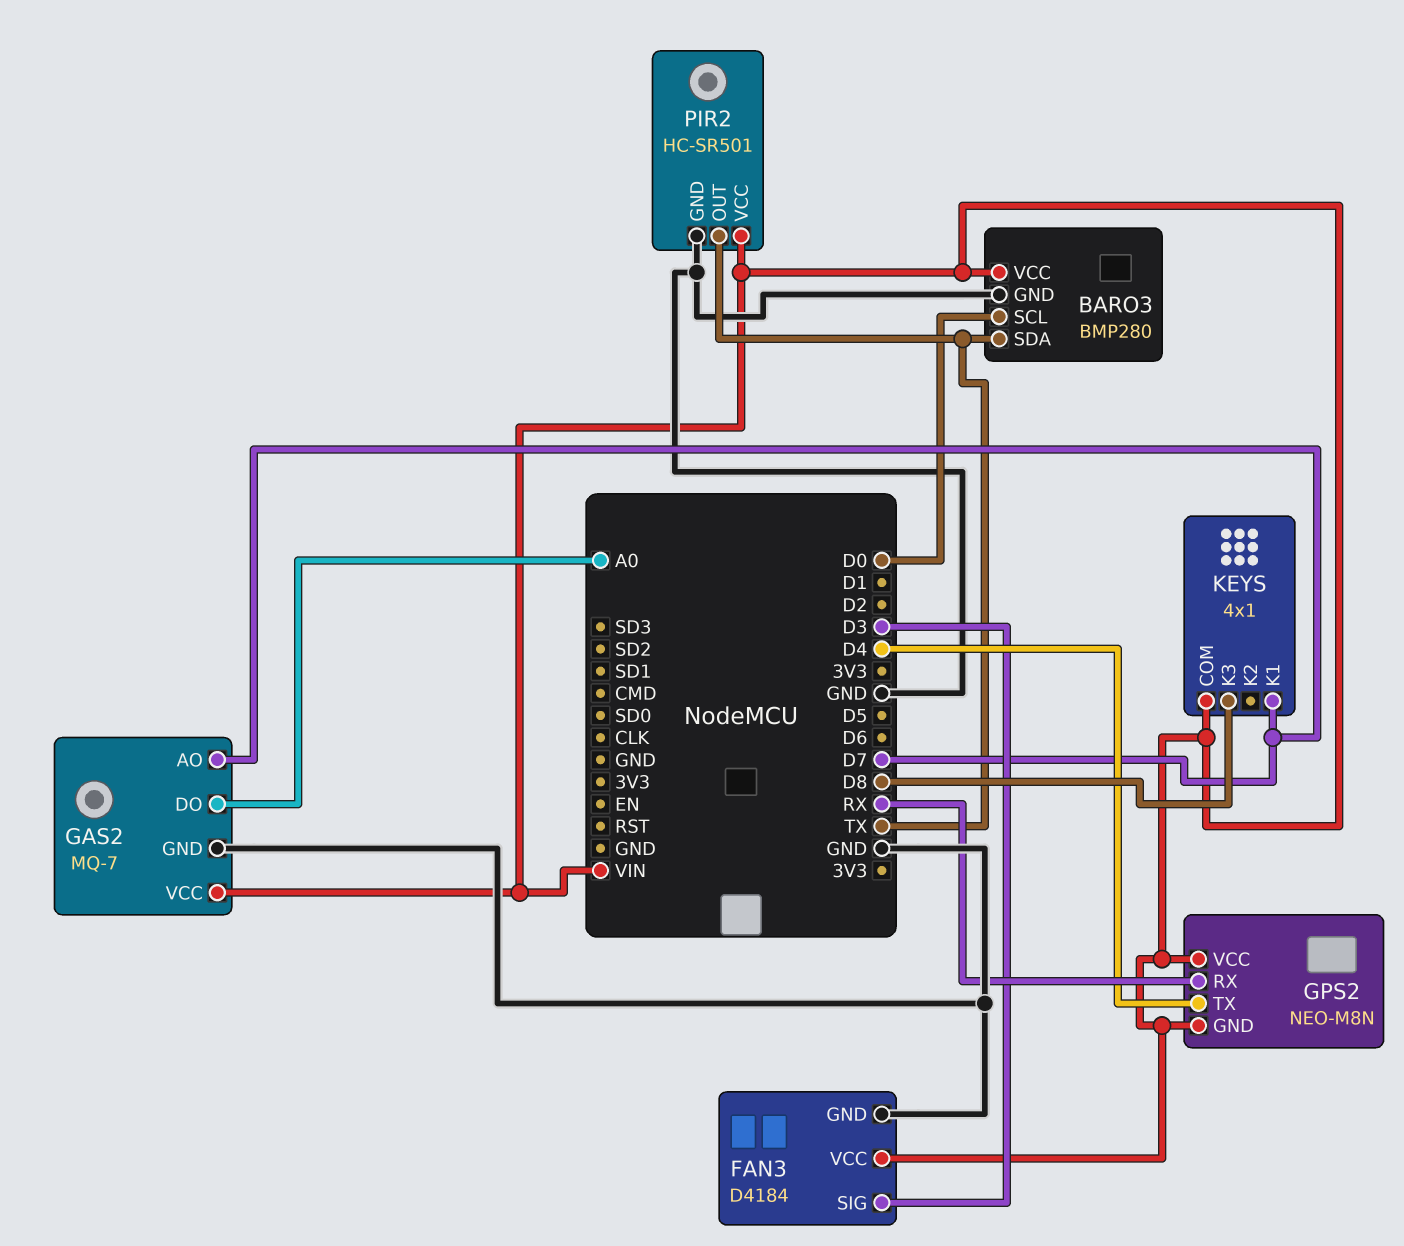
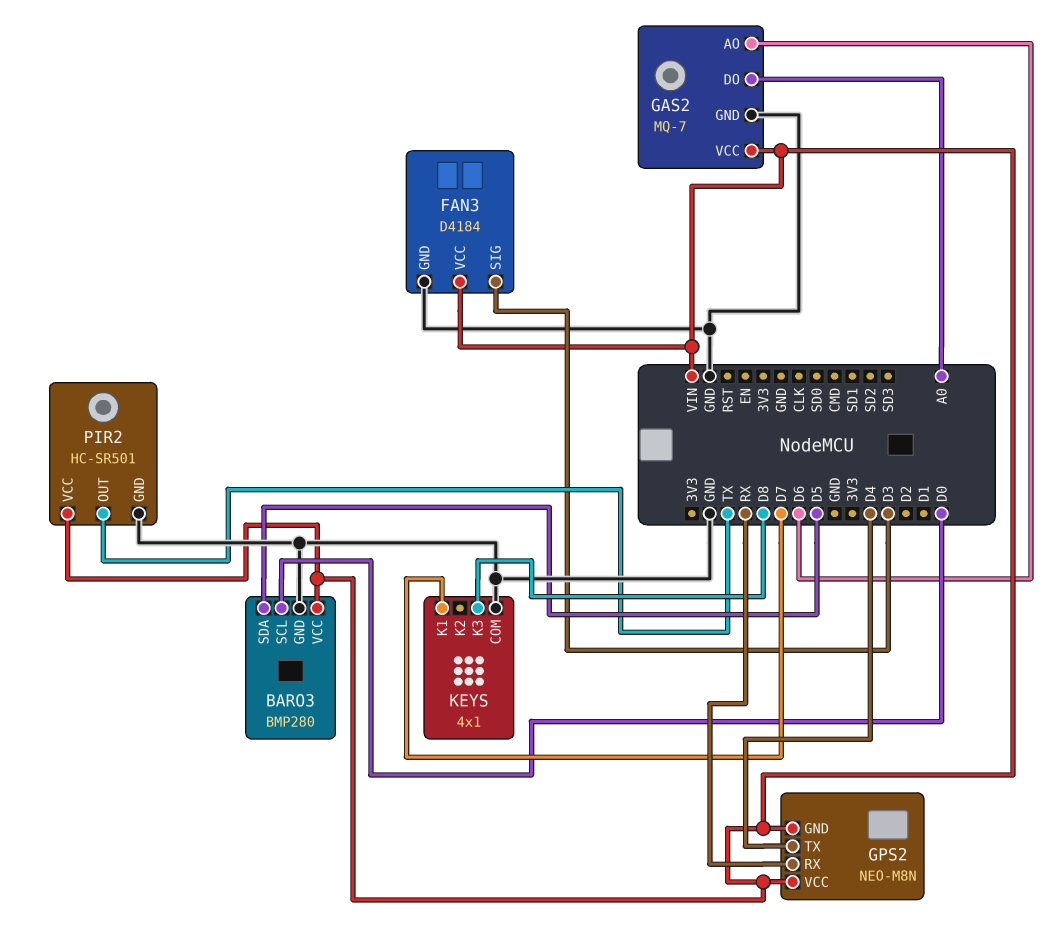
BARO3 pin SDA: TX -> D5
GAS2 pin AO: D7 -> D6
KEYS pin COM: VIN -> GND

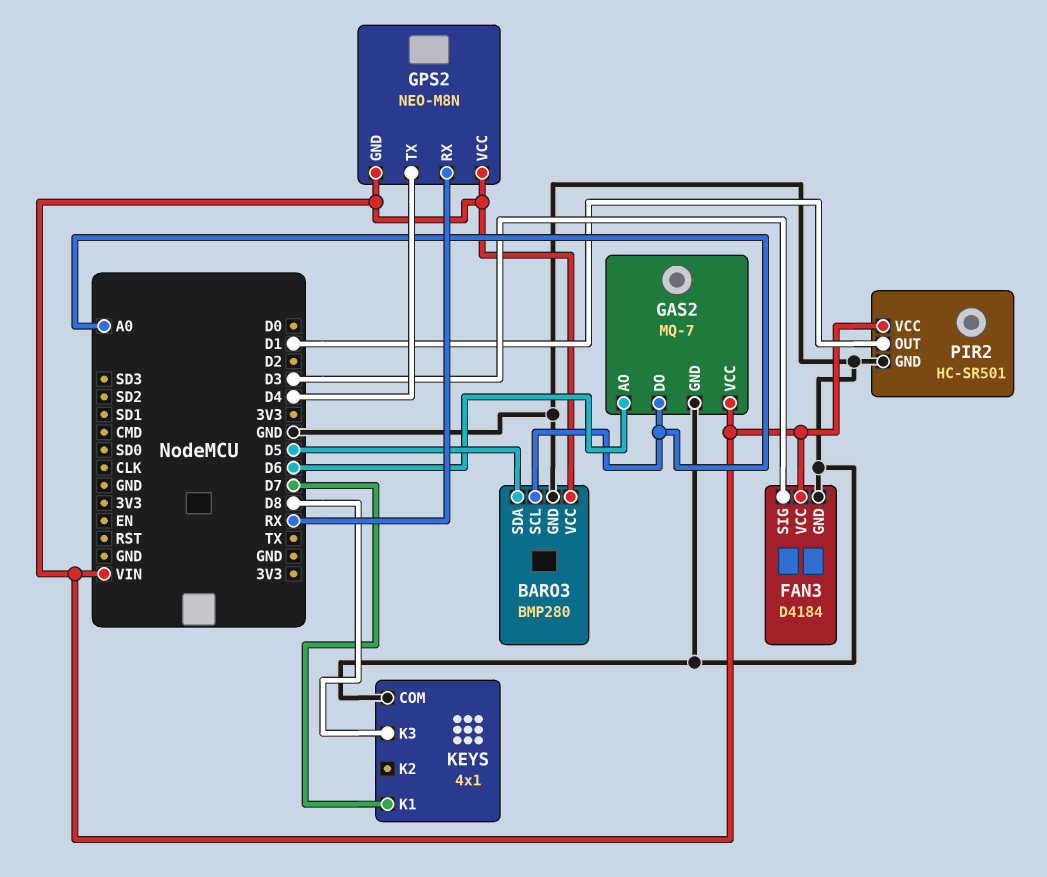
BARO3 pin SCL: D0 -> A0
PIR2 pin OUT: TX -> D1

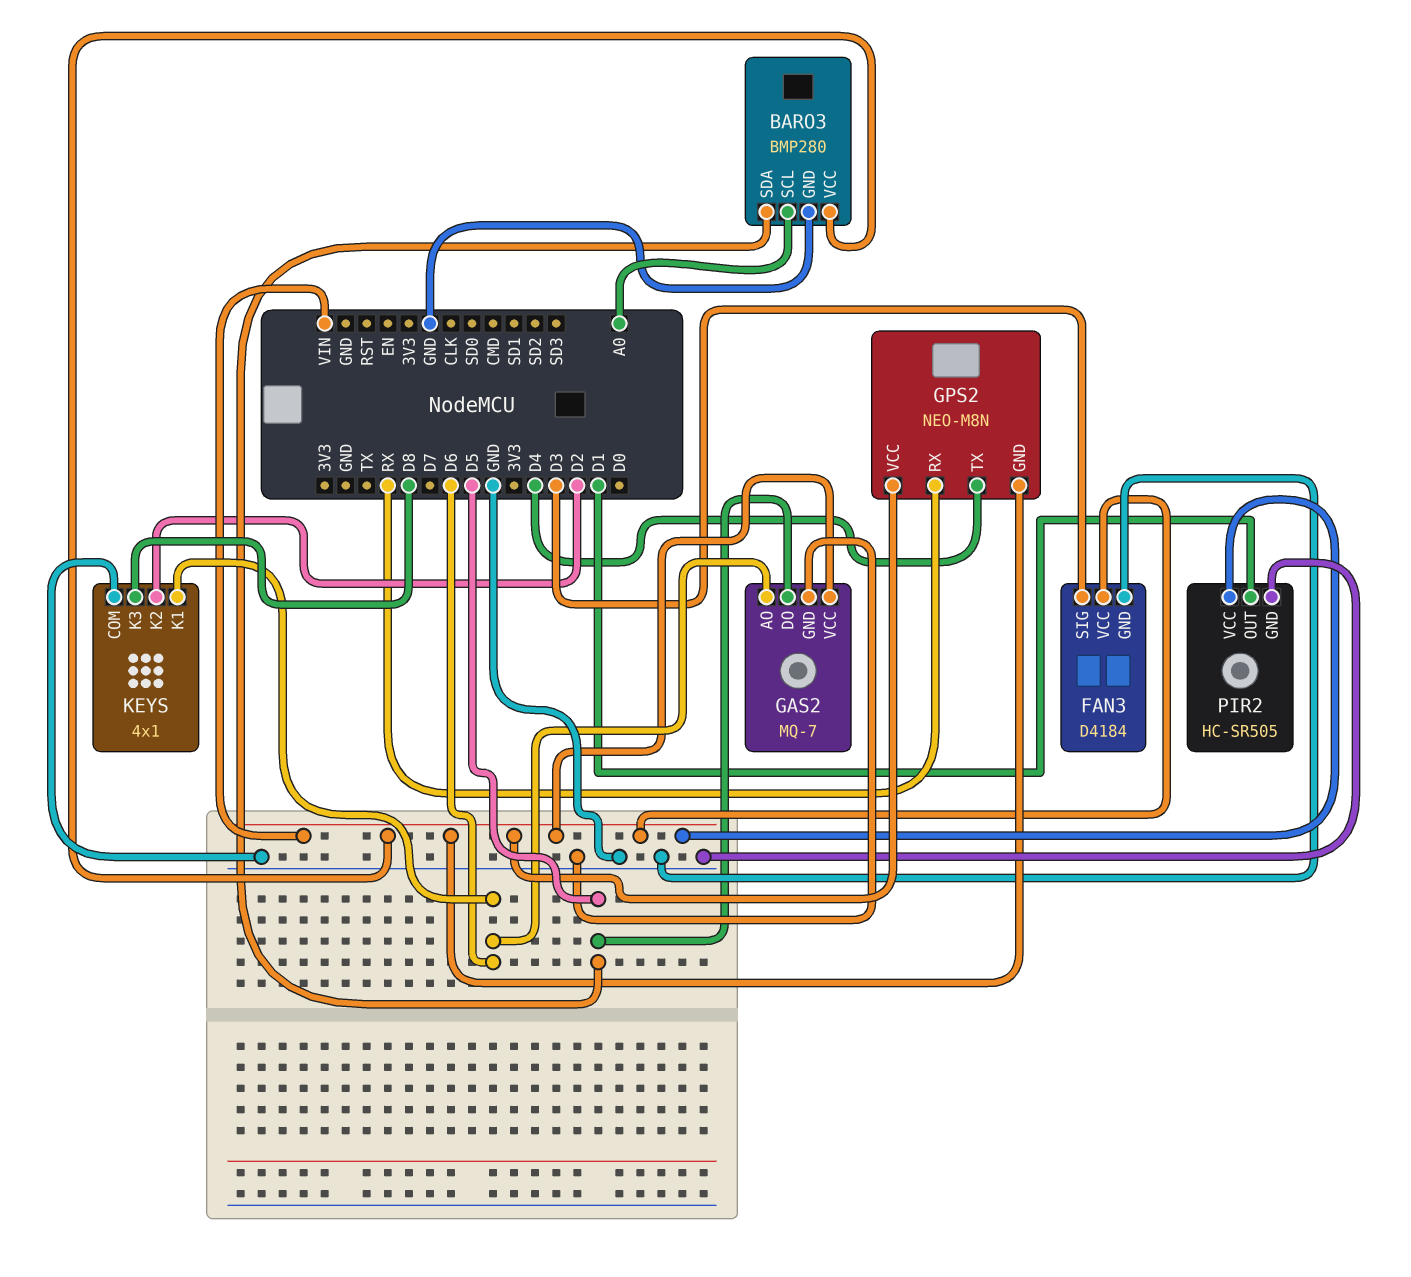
GAS2 pin DO: A0 -> D5
KEYS pin K1: D7 -> D6
KEYS pin K2: none -> D2
PIR2: HC-SR501 -> HC-SR505

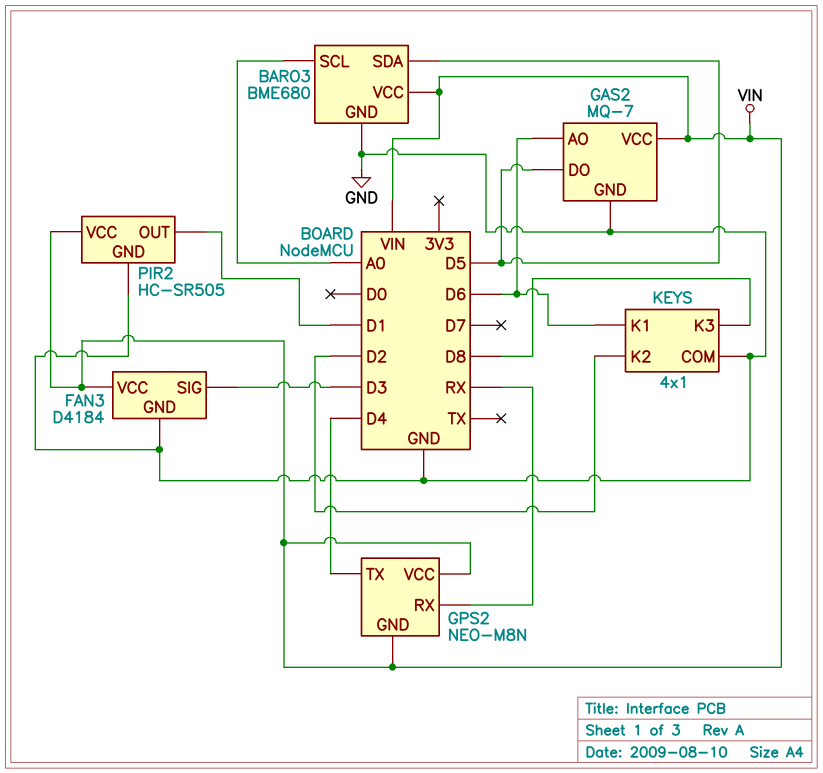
BARO3: BMP280 -> BME680

